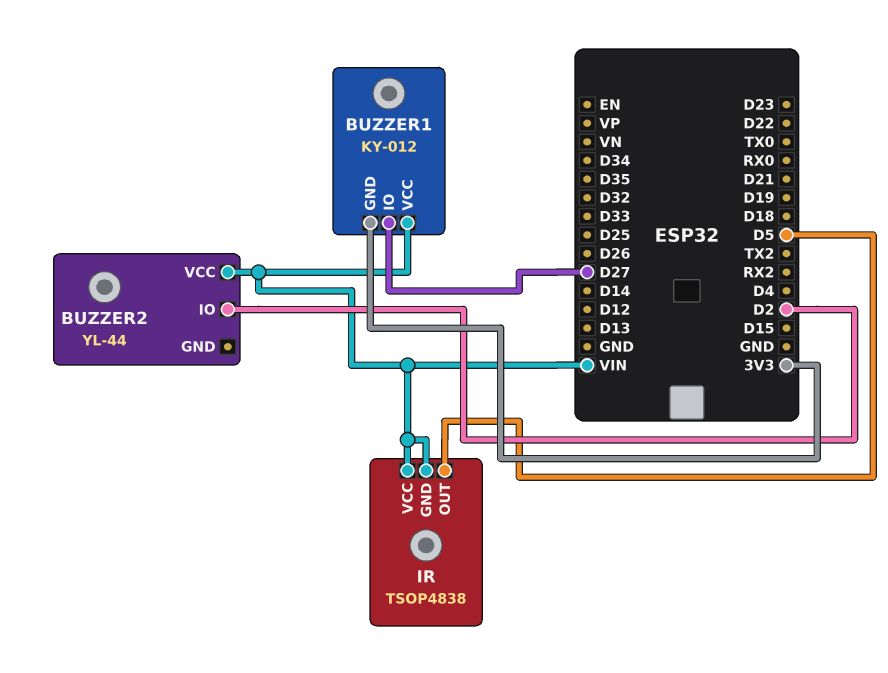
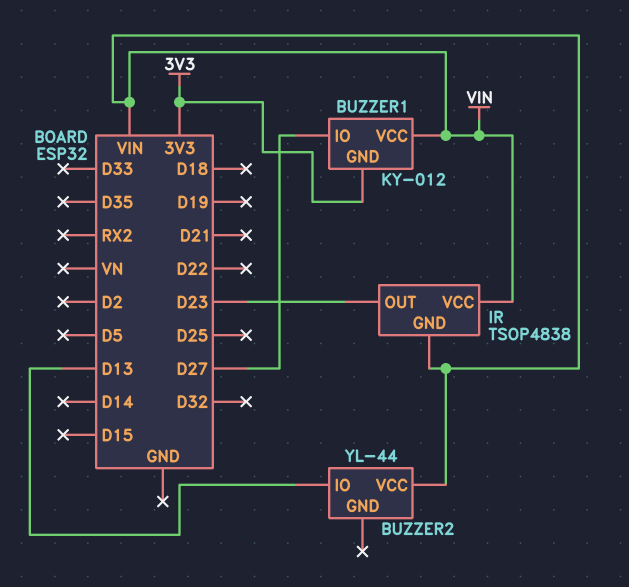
BUZZER2 pin IO: D2 -> D13
IR pin OUT: D5 -> D23

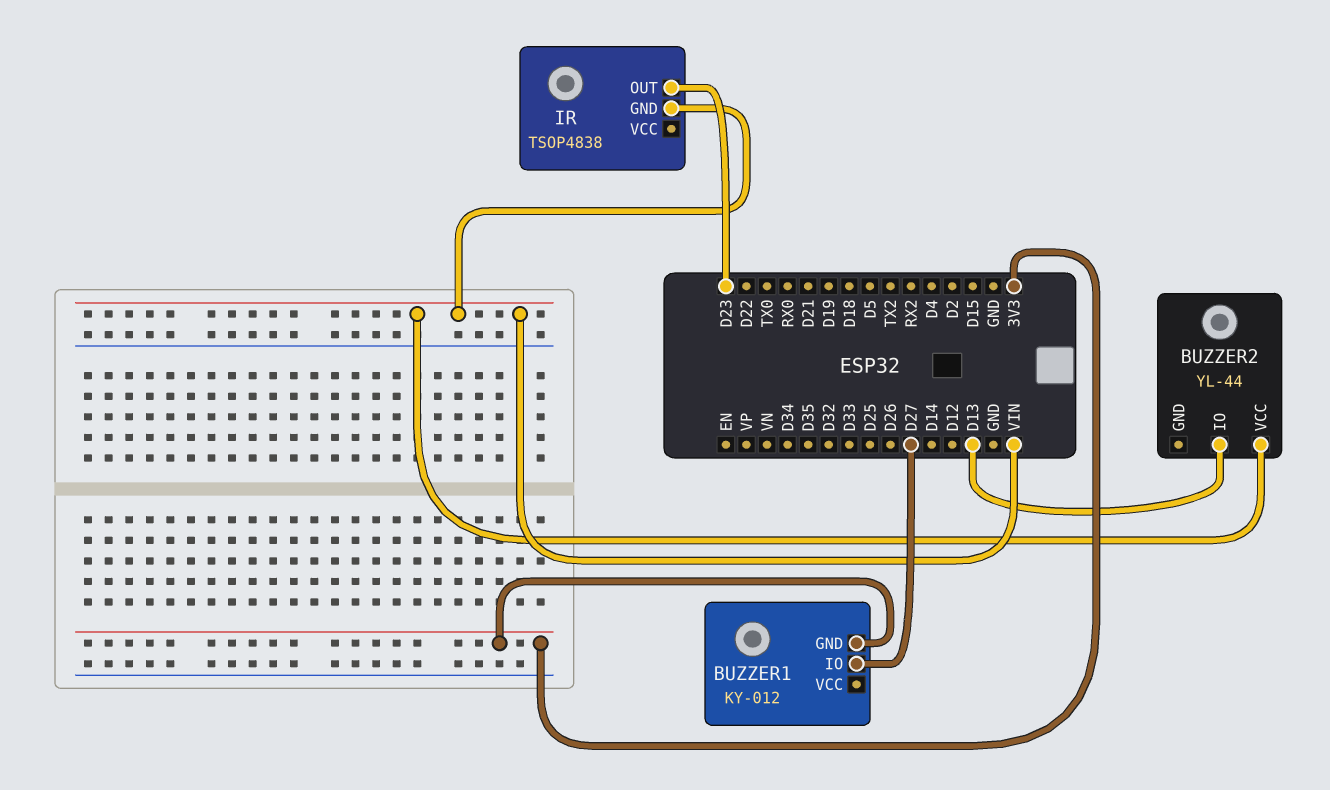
BUZZER1 pin VCC: VIN -> none
IR pin VCC: VIN -> none

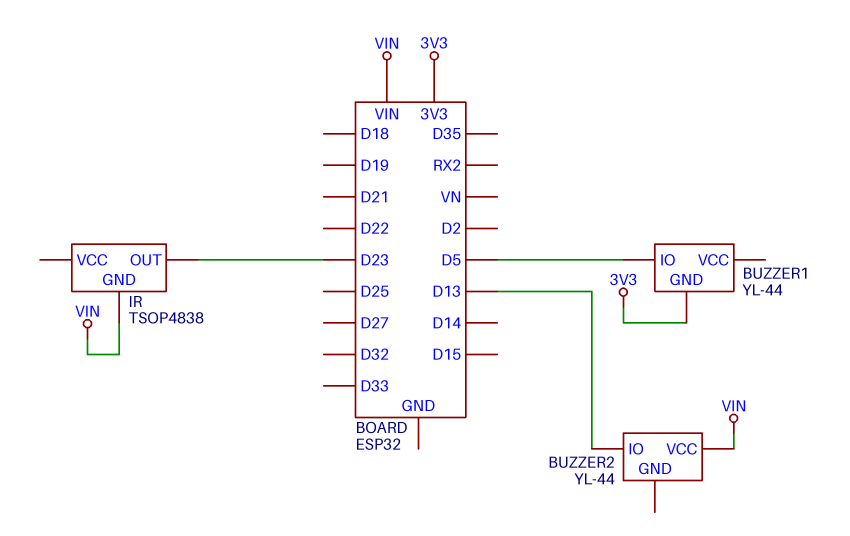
BUZZER1: KY-012 -> YL-44
BUZZER1 pin IO: D27 -> D5

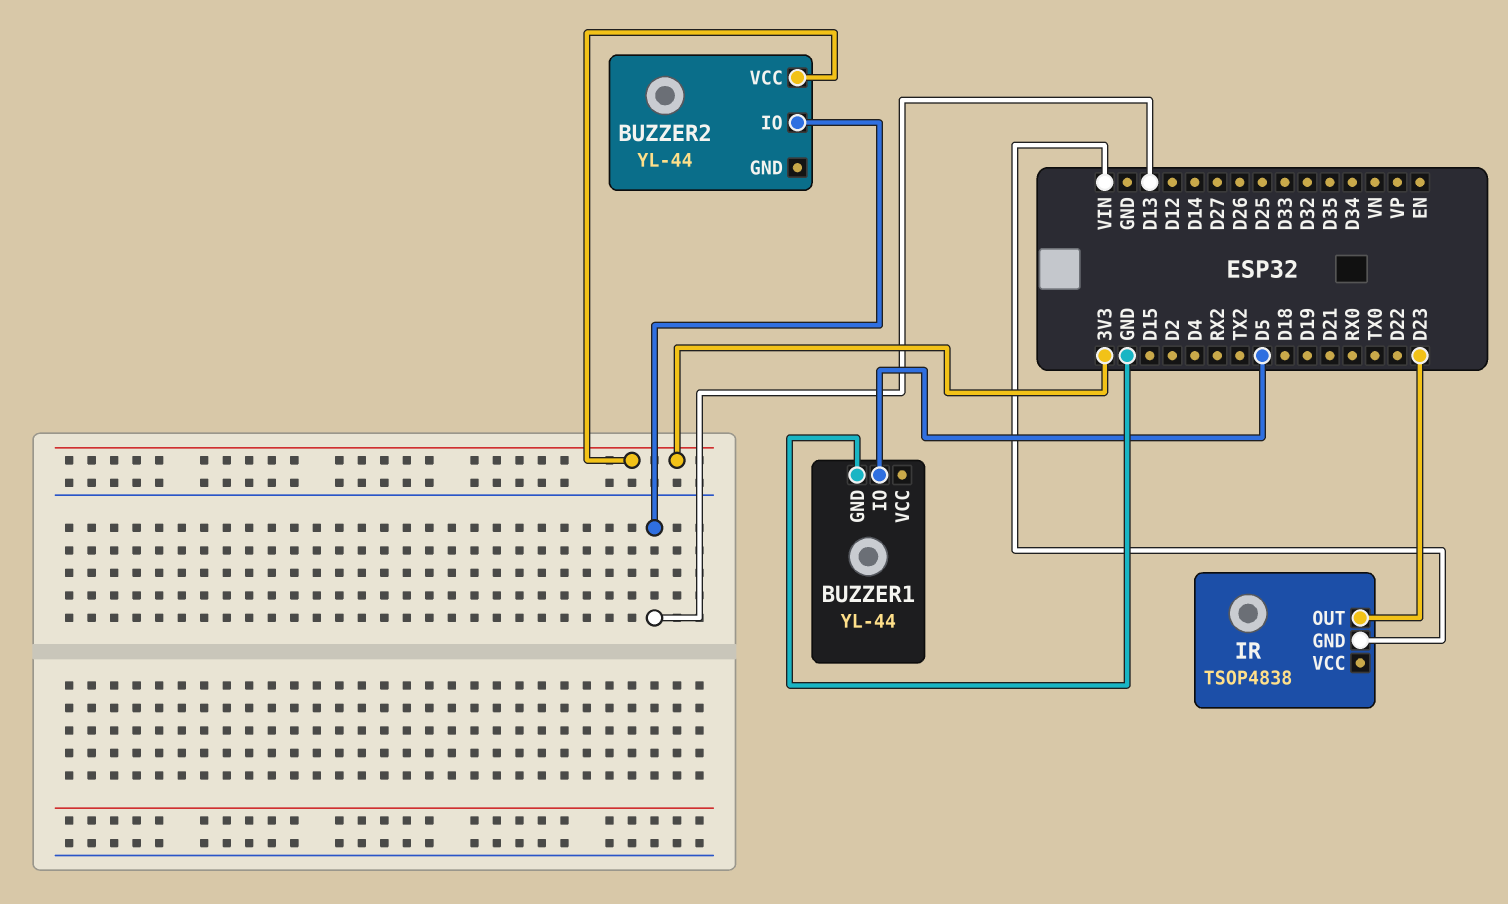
BUZZER1 pin GND: 3V3 -> GND
BUZZER2 pin VCC: VIN -> 3V3

